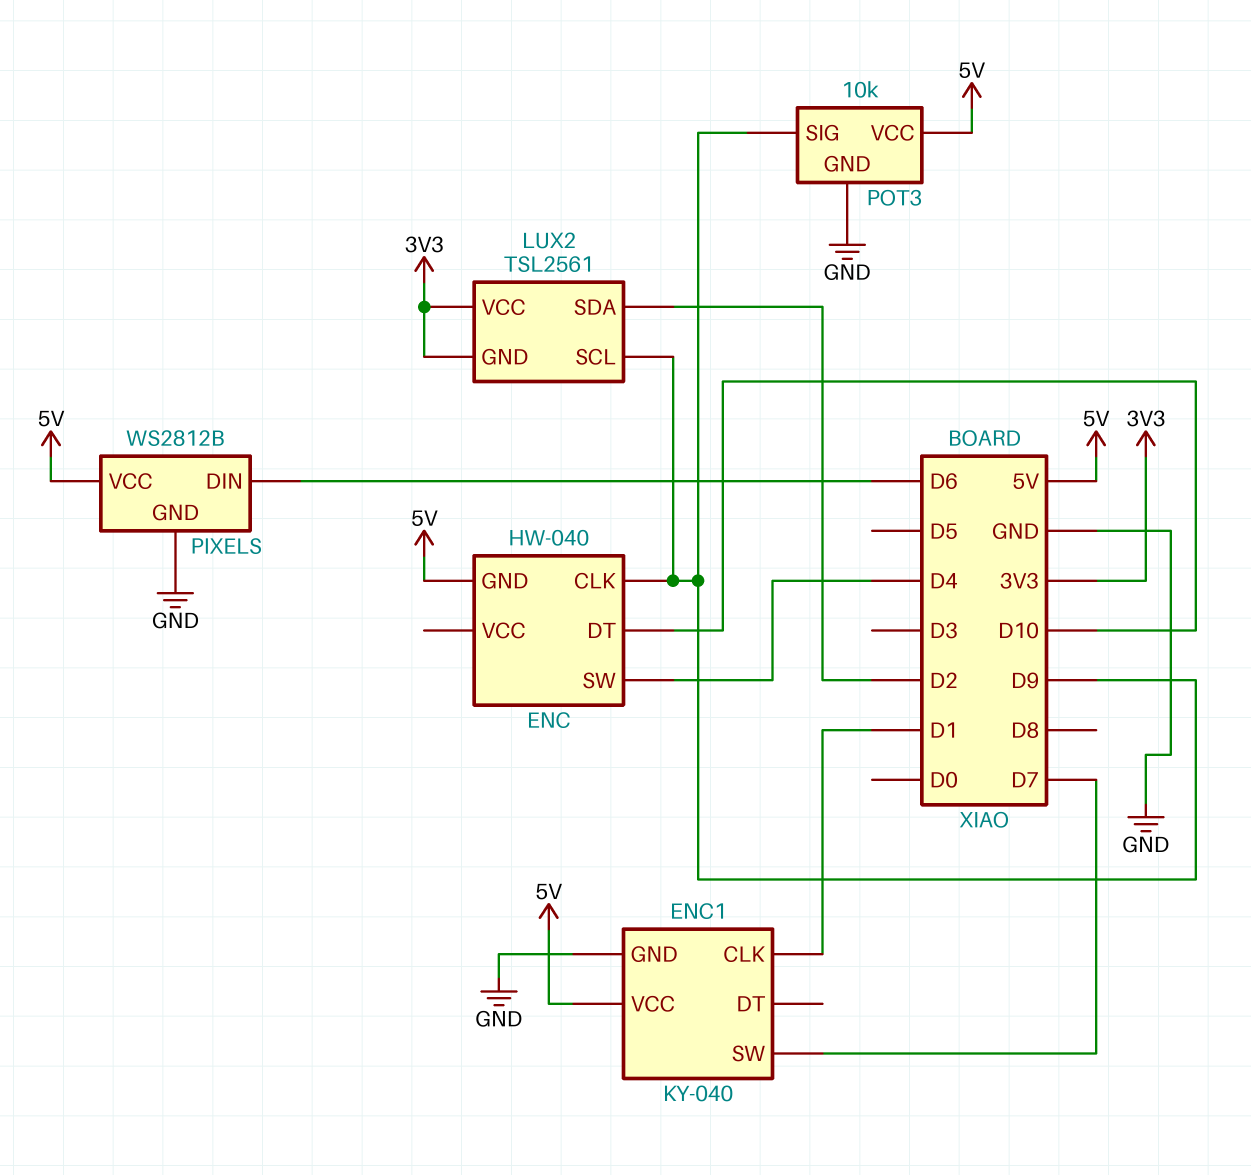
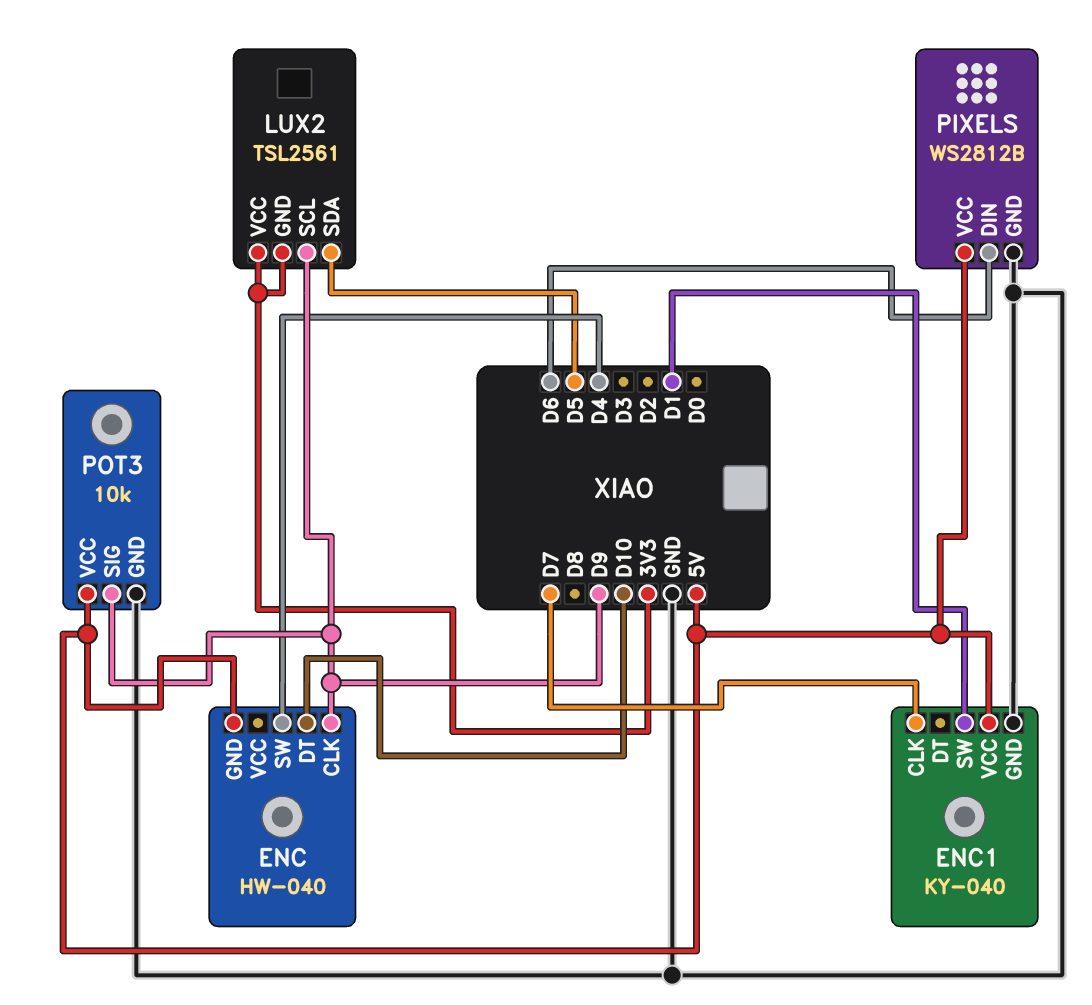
ENC1 pin CLK: D1 -> D7
ENC1 pin SW: D7 -> D1
LUX2 pin SDA: D2 -> D5

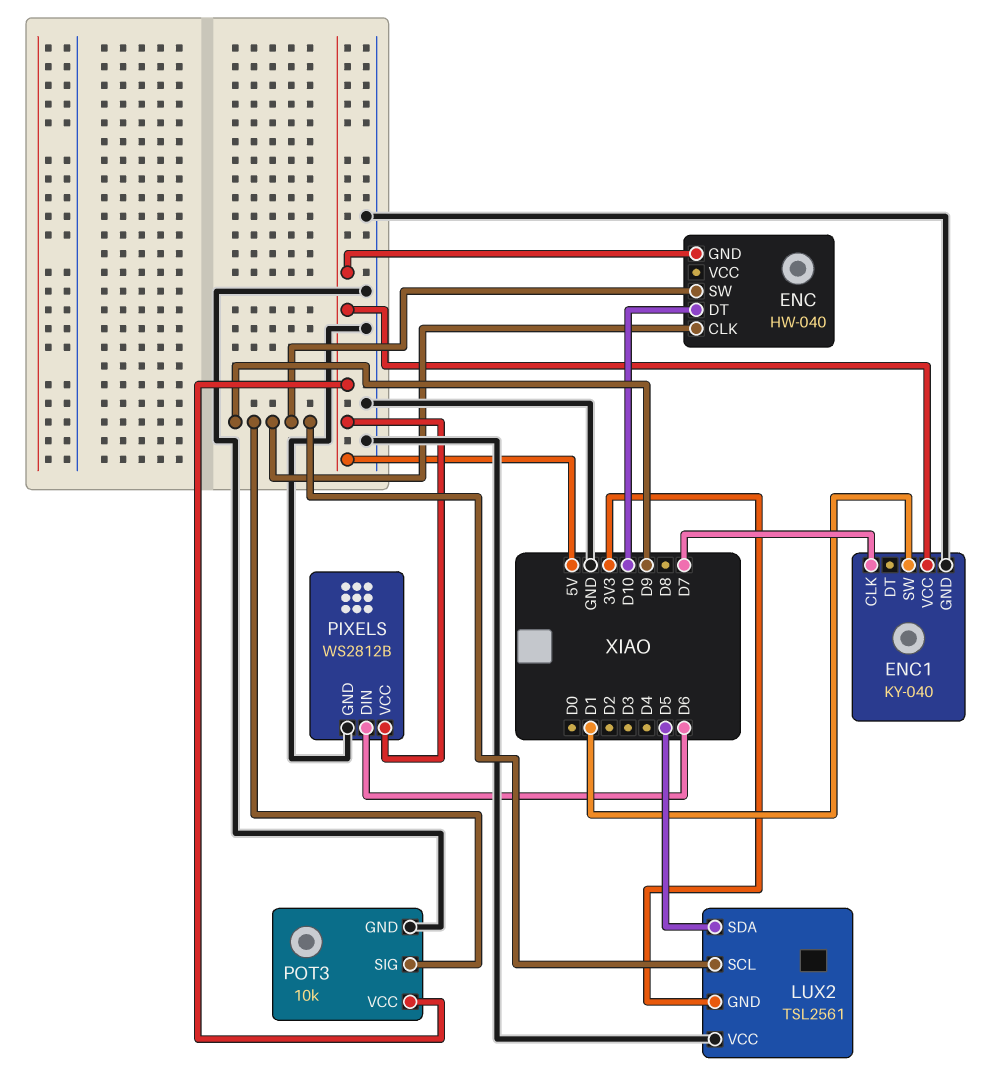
ENC pin SW: D4 -> D9
LUX2 pin VCC: 3V3 -> GND

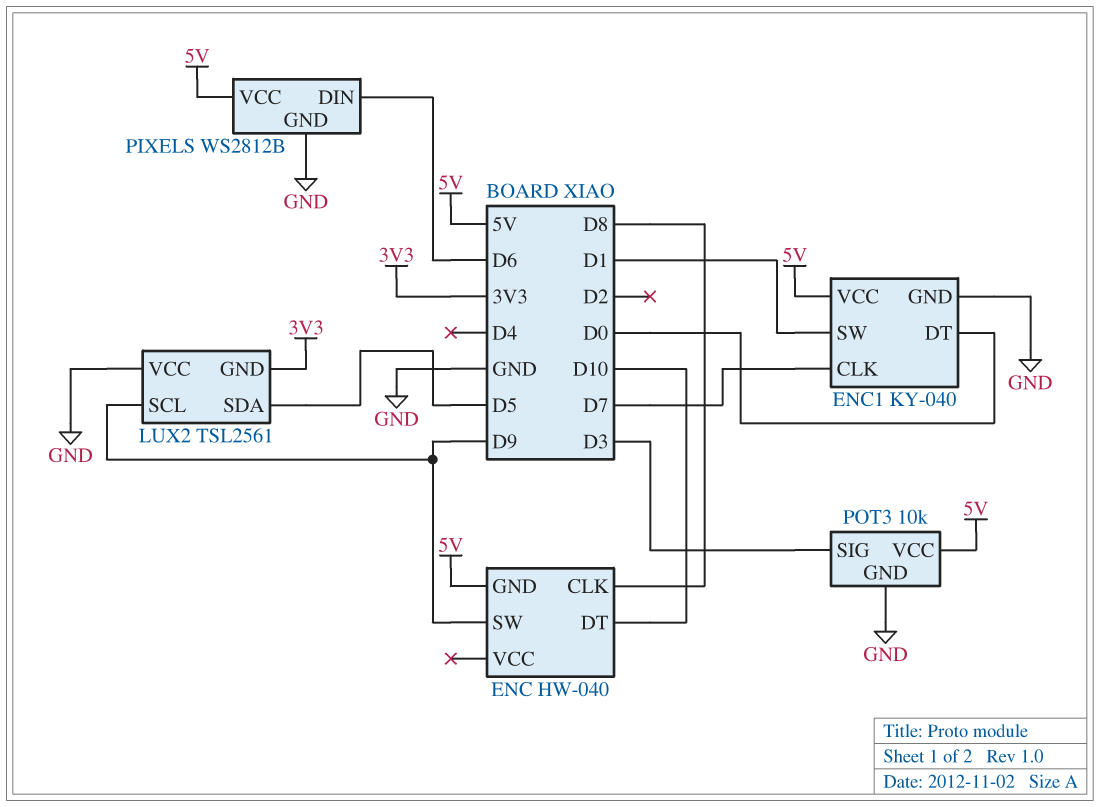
ENC pin CLK: D9 -> D8
ENC1 pin DT: none -> D0
POT3 pin SIG: D9 -> D3

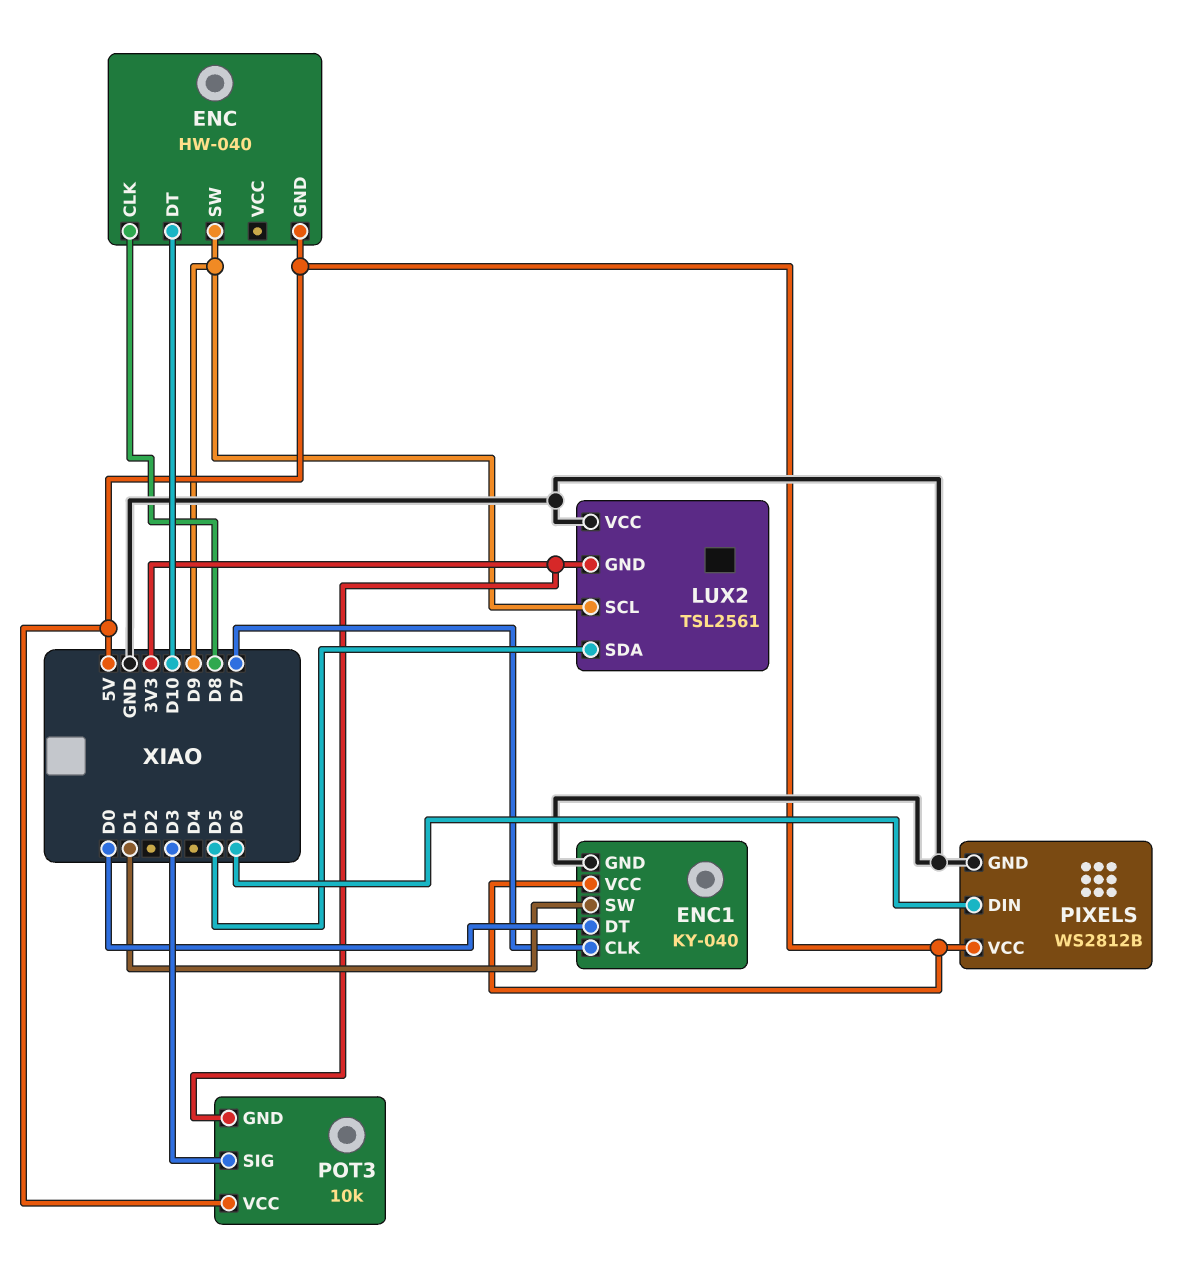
POT3 pin GND: GND -> 3V3

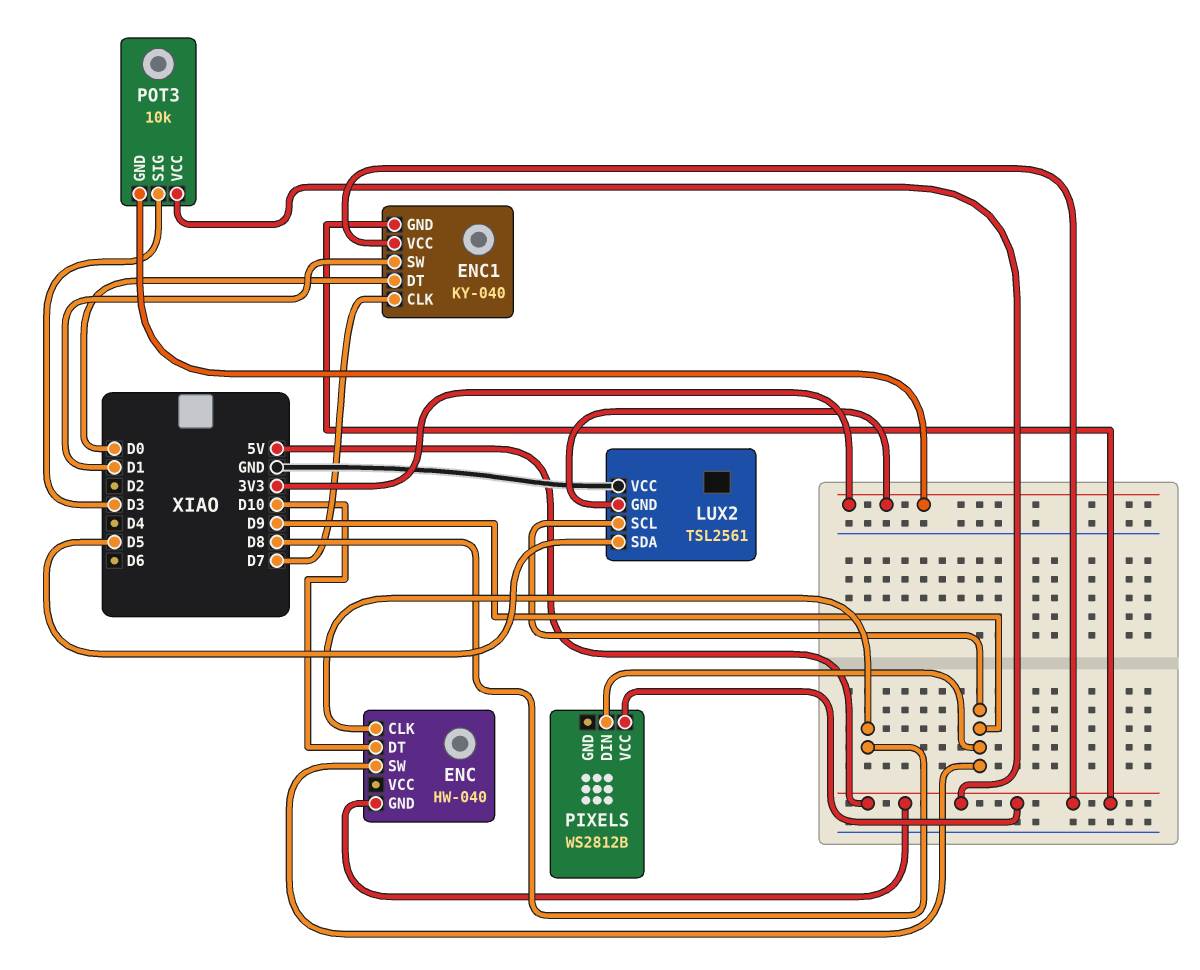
ENC1 pin GND: GND -> 5V
PIXELS pin DIN: D6 -> D9
PIXELS pin GND: GND -> none

